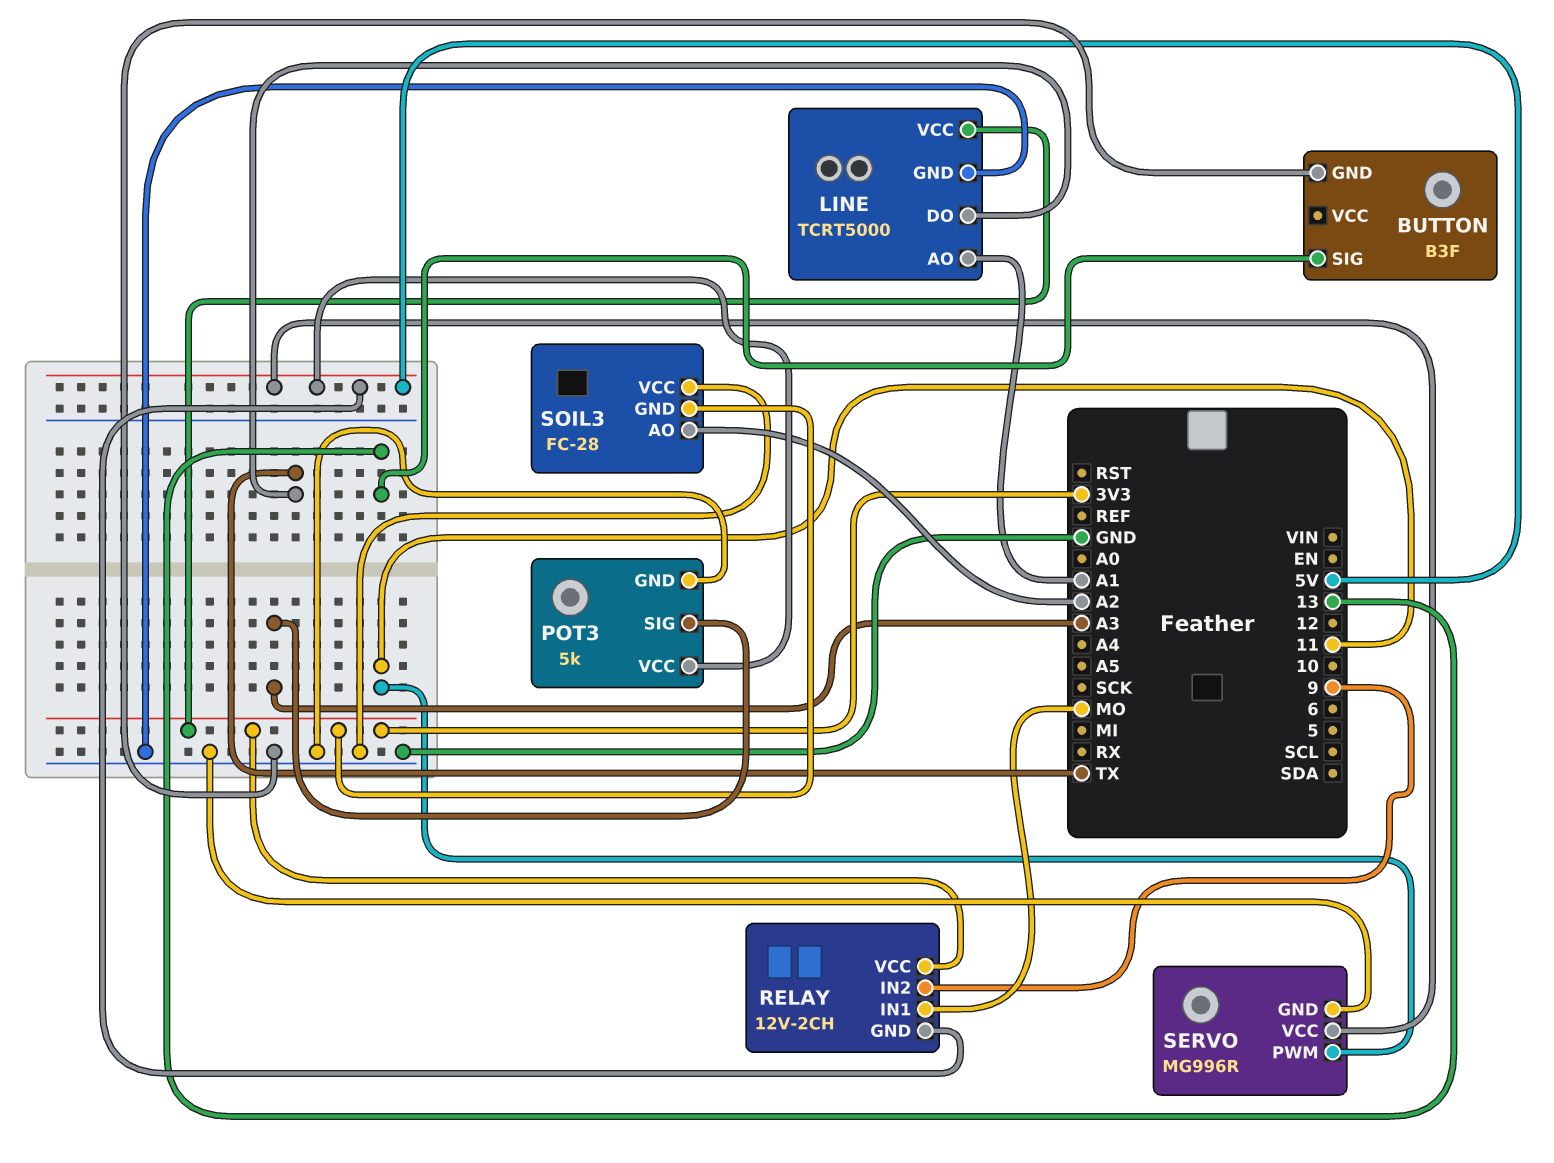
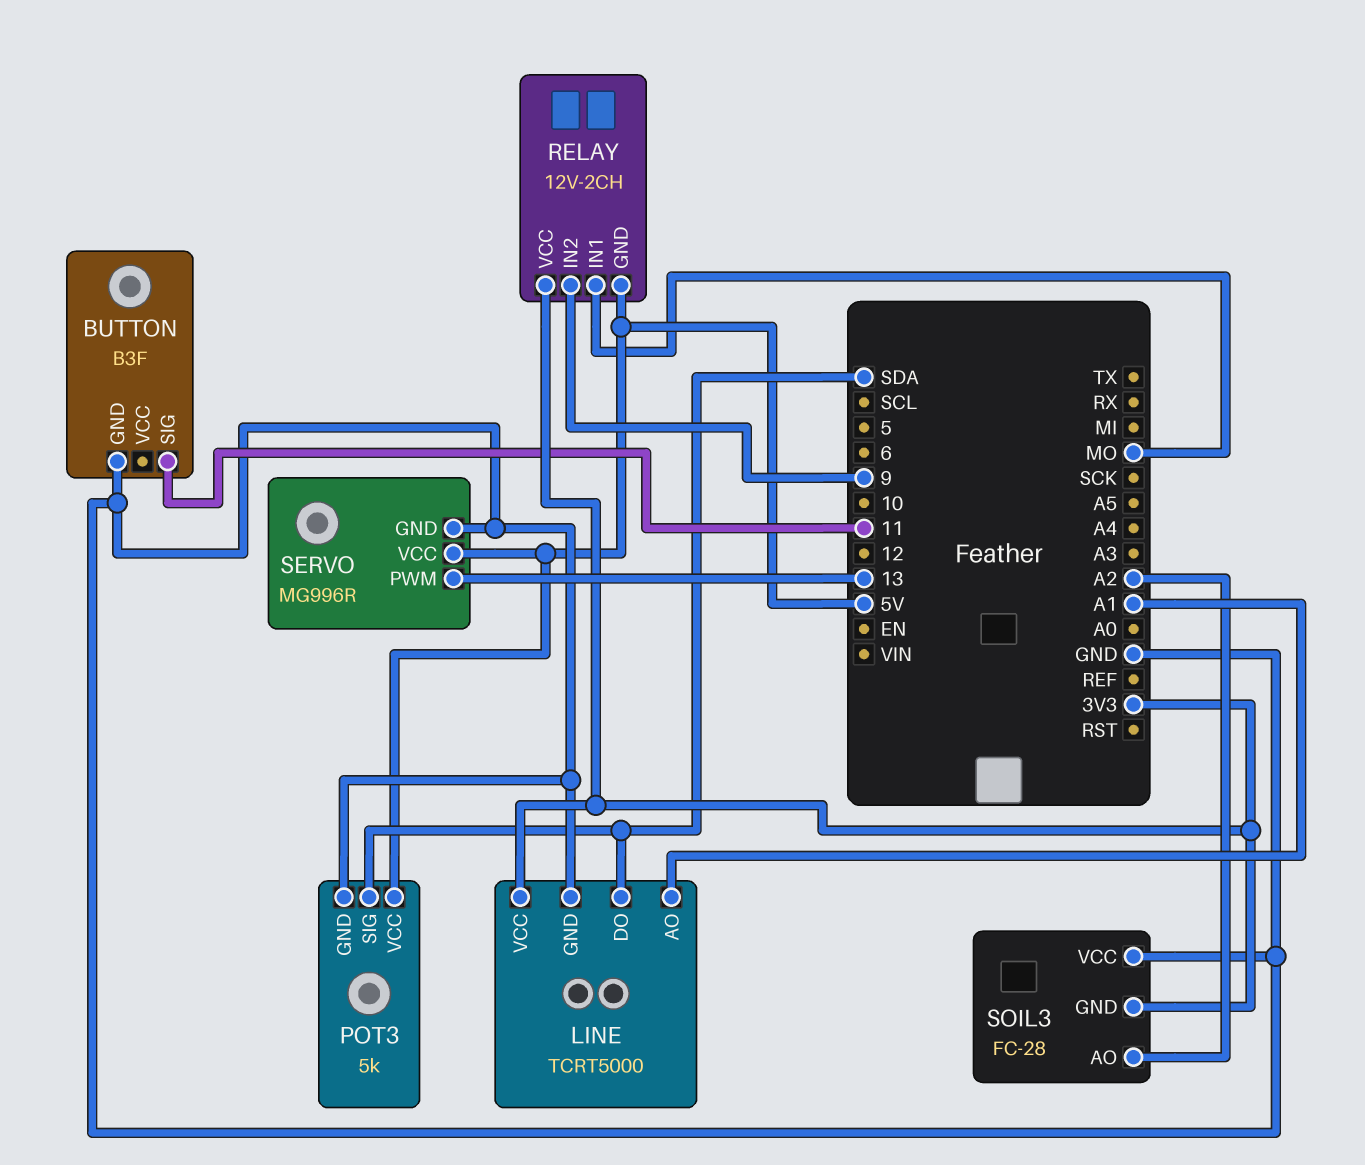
BUTTON pin SIG: 13 -> 11
LINE pin DO: TX -> SDA
POT3 pin SIG: A3 -> SDA
SERVO pin PWM: 11 -> 13

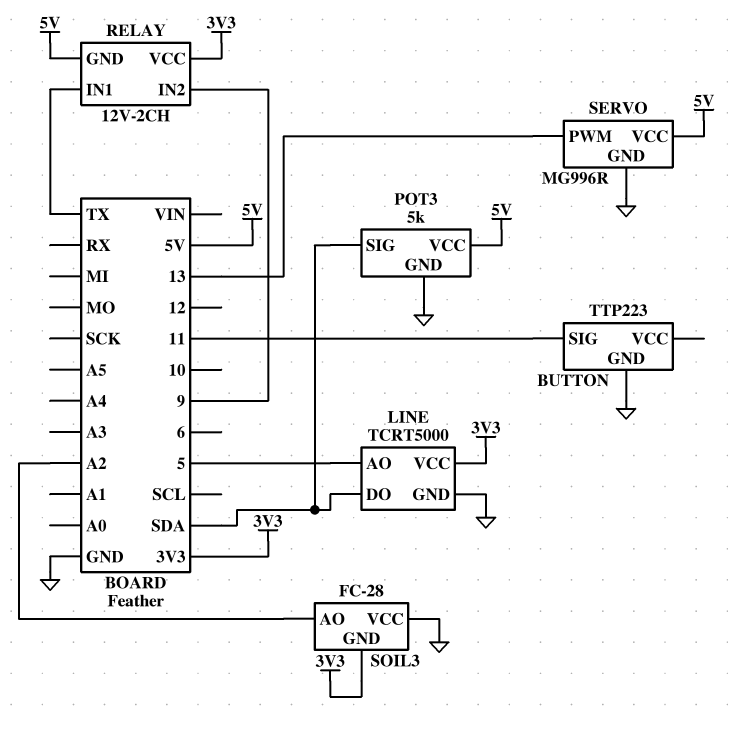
BUTTON: B3F -> TTP223
LINE pin AO: A1 -> 5
RELAY pin IN1: MO -> TX

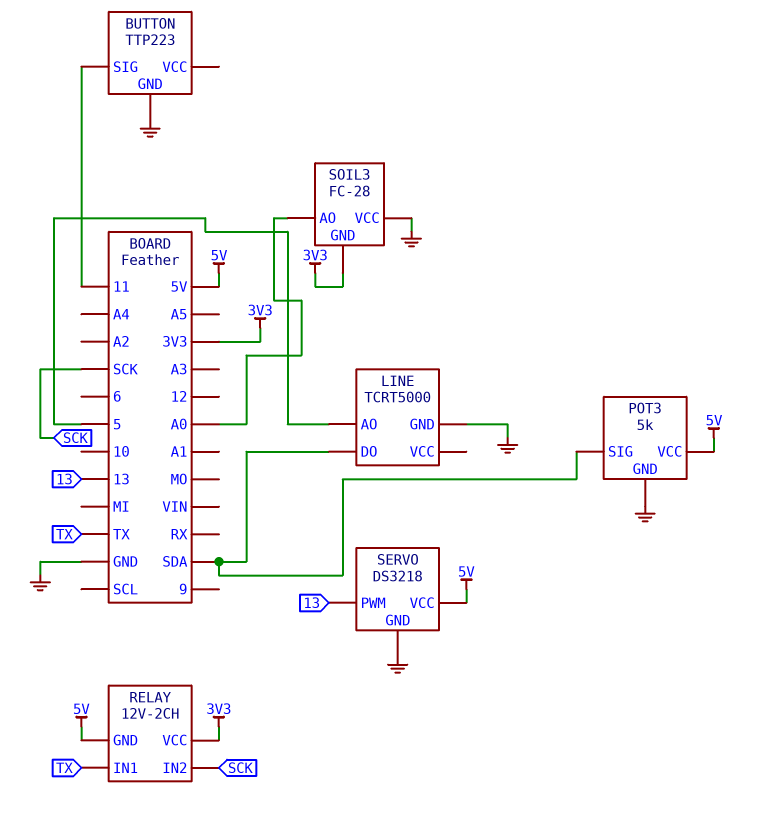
LINE pin VCC: 3V3 -> none
RELAY pin IN2: 9 -> SCK
SERVO: MG996R -> DS3218
SOIL3 pin AO: A2 -> A0

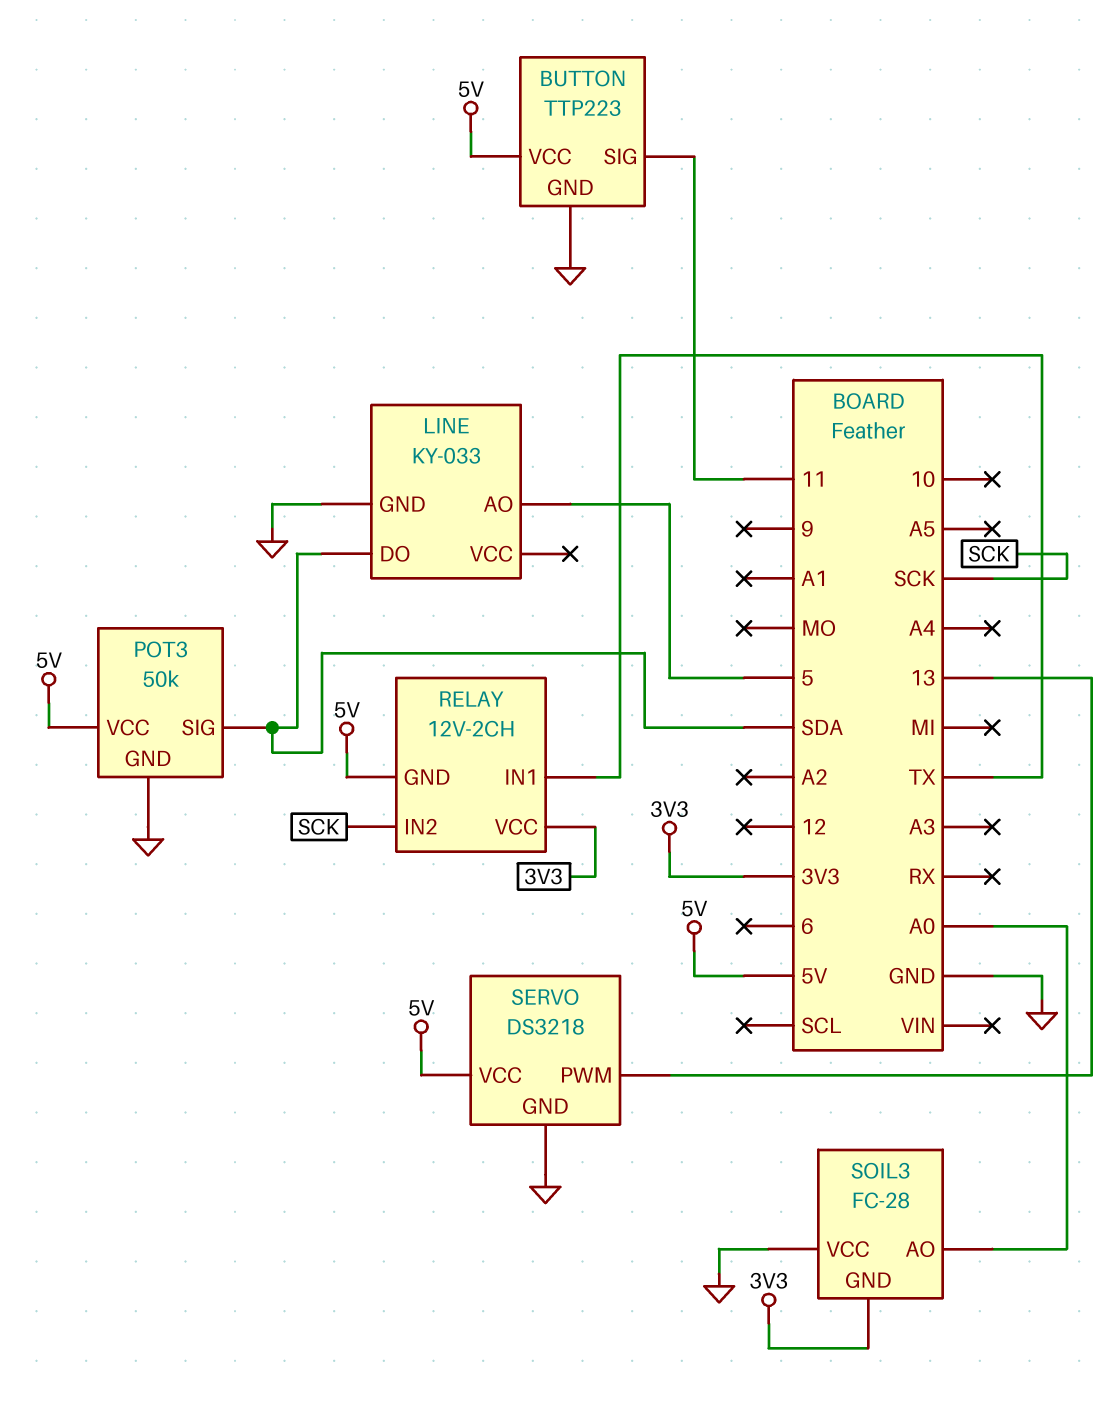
BUTTON pin VCC: none -> 5V
LINE: TCRT5000 -> KY-033
POT3: 5k -> 50k

